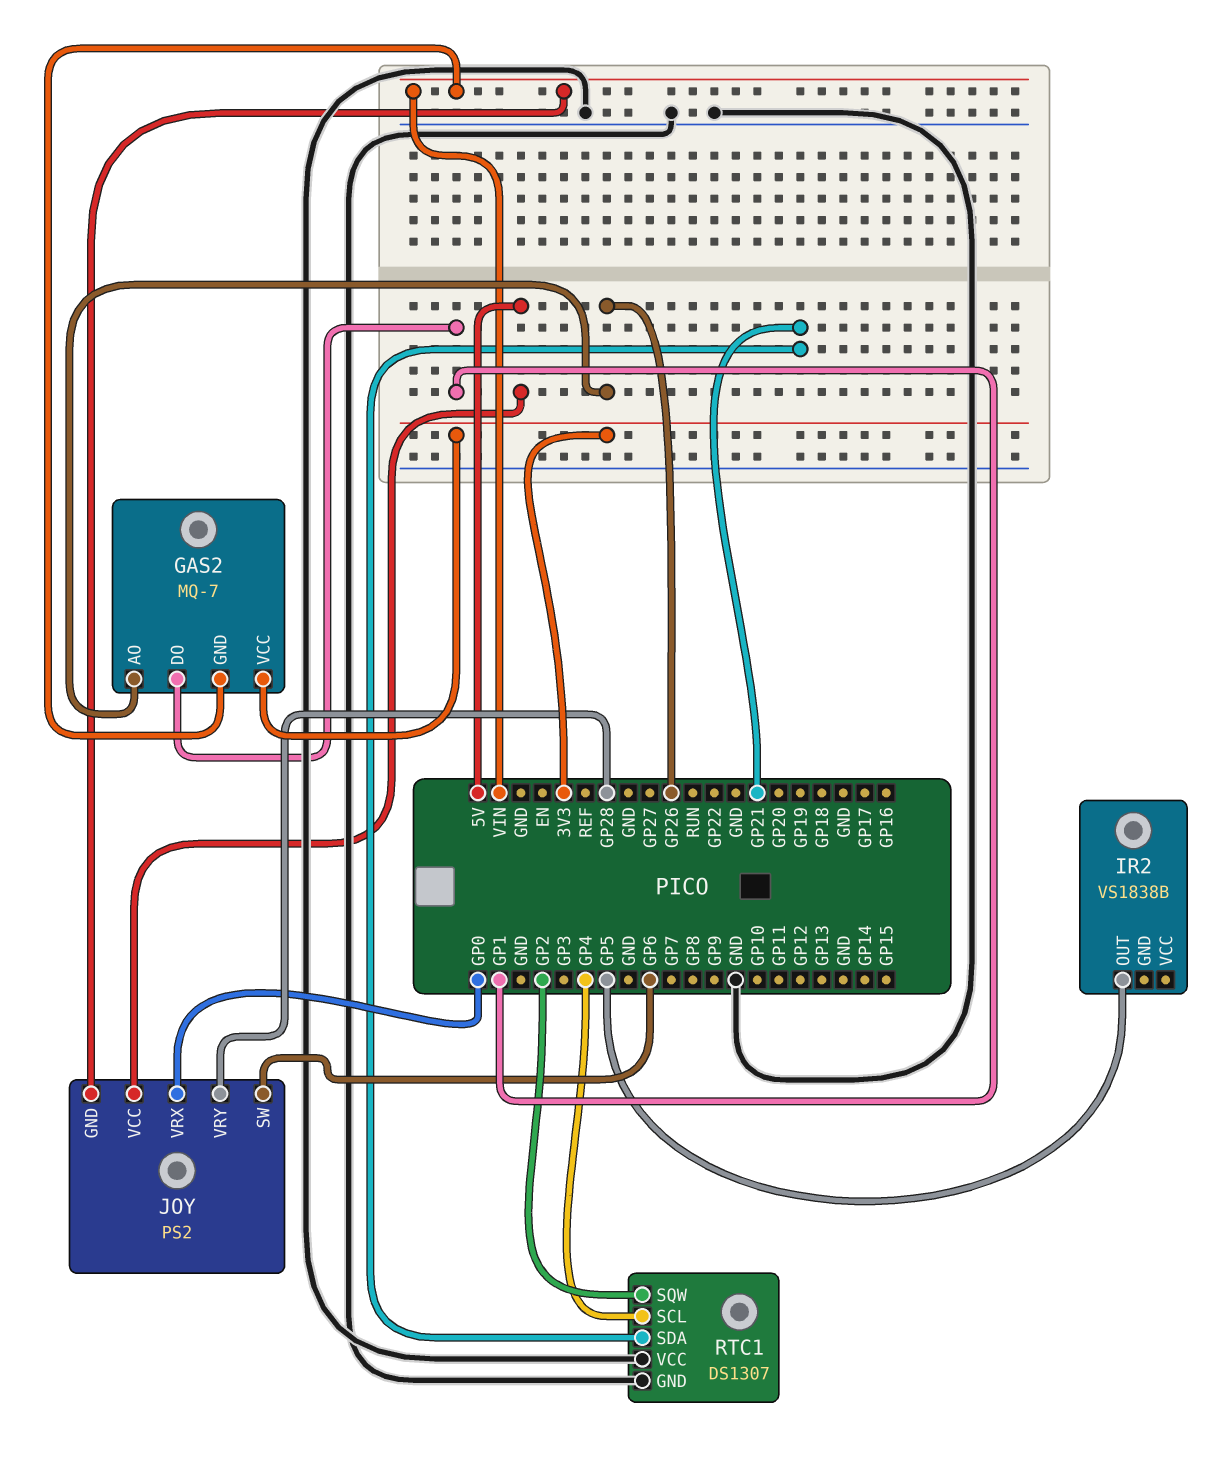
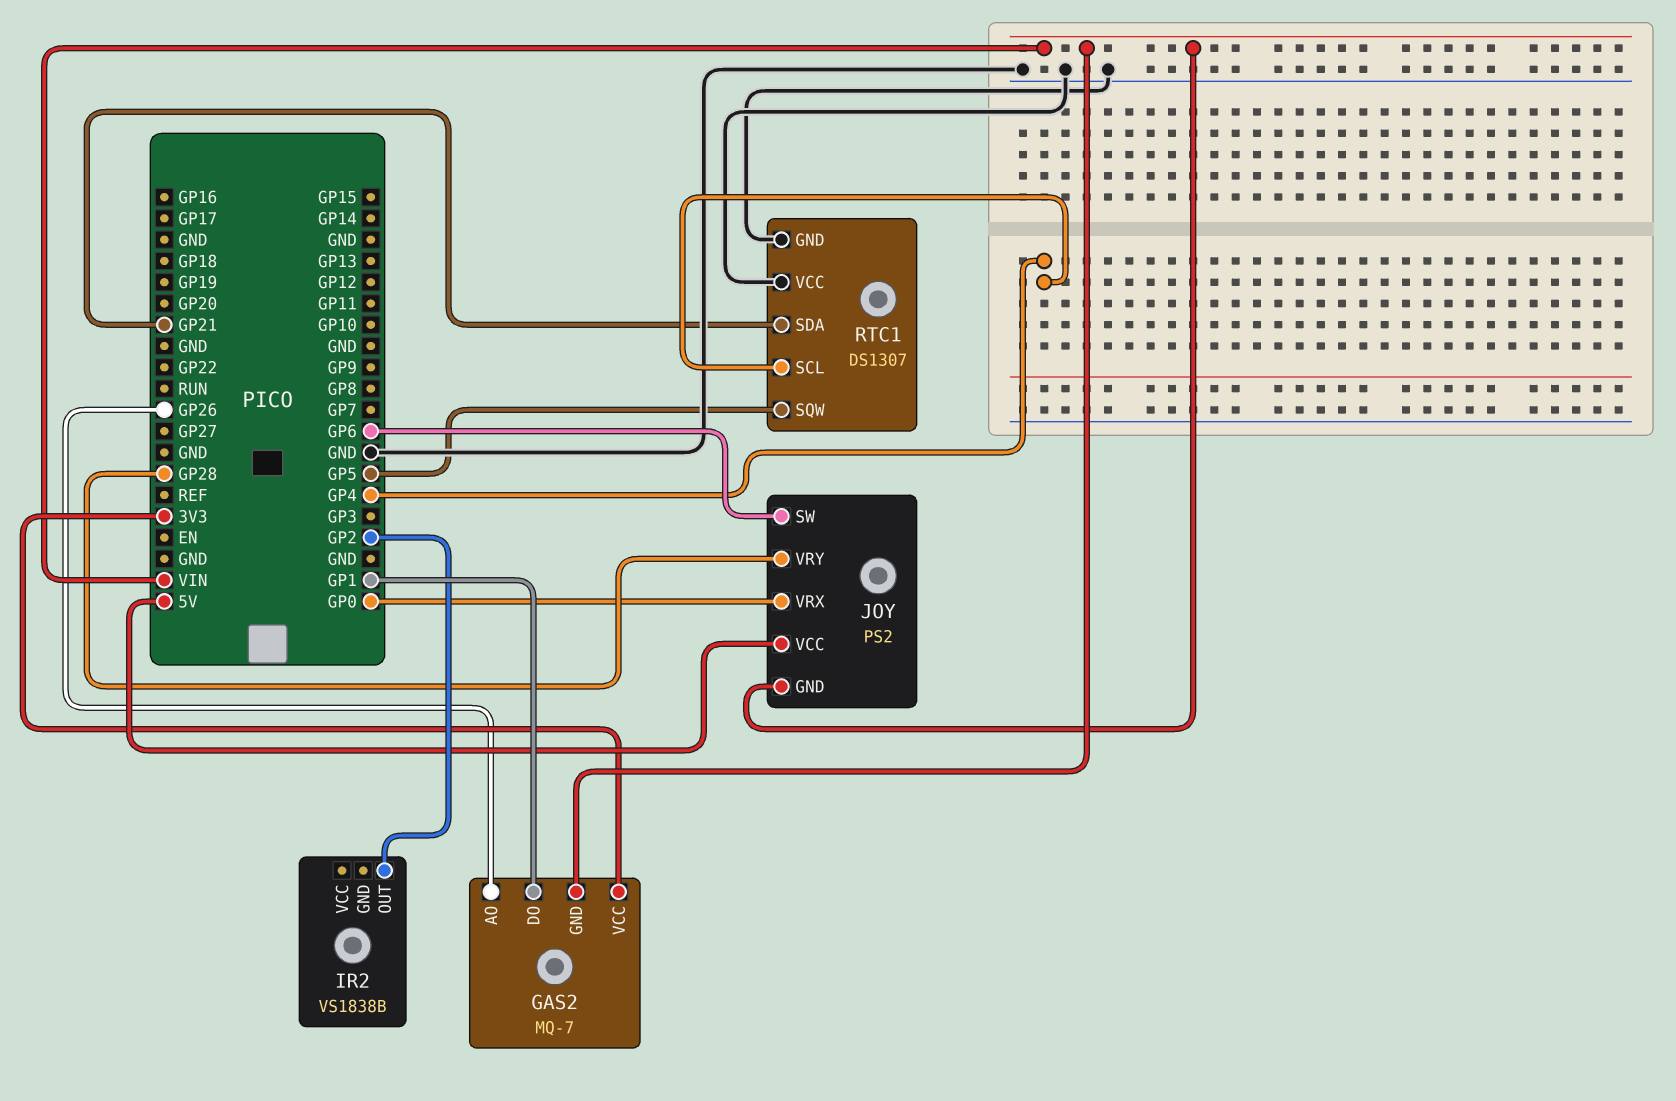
IR2 pin OUT: GP5 -> GP2
RTC1 pin SQW: GP2 -> GP5

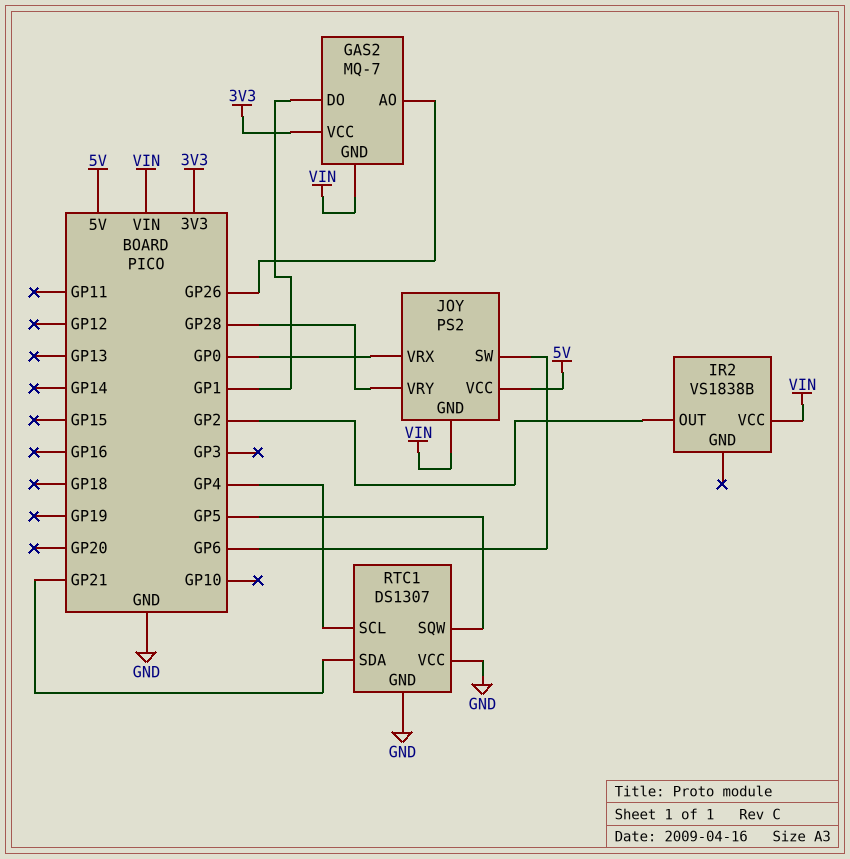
IR2 pin VCC: none -> VIN

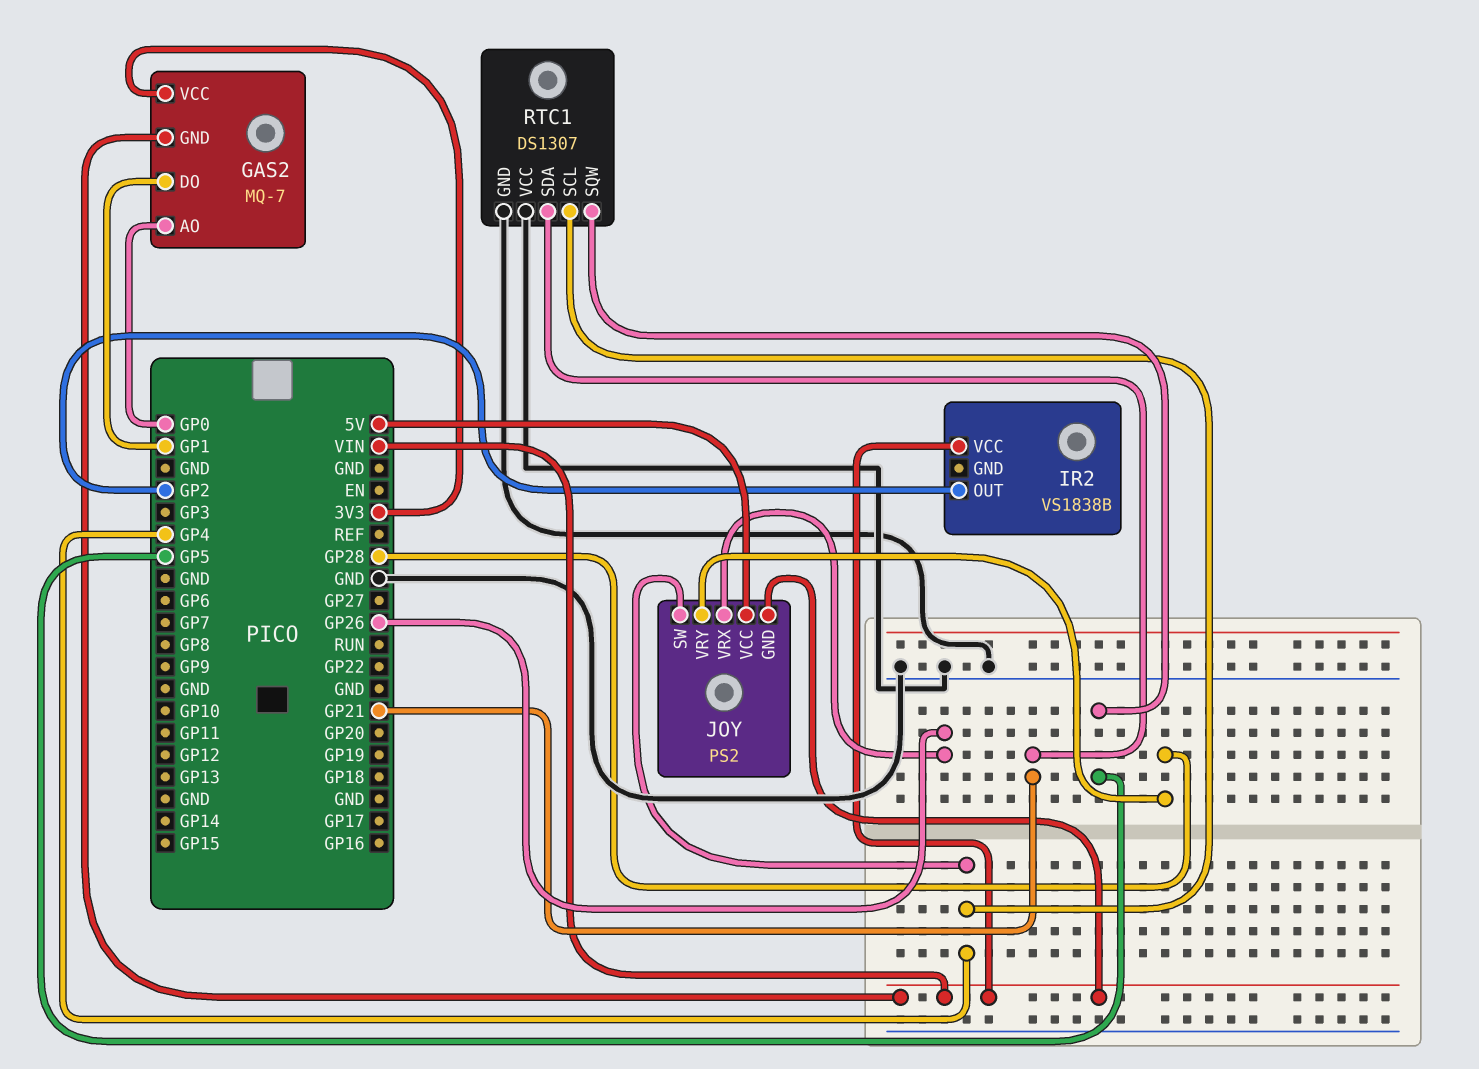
GAS2 pin AO: GP26 -> GP0
JOY pin SW: GP6 -> GP4
JOY pin VRX: GP0 -> GP26

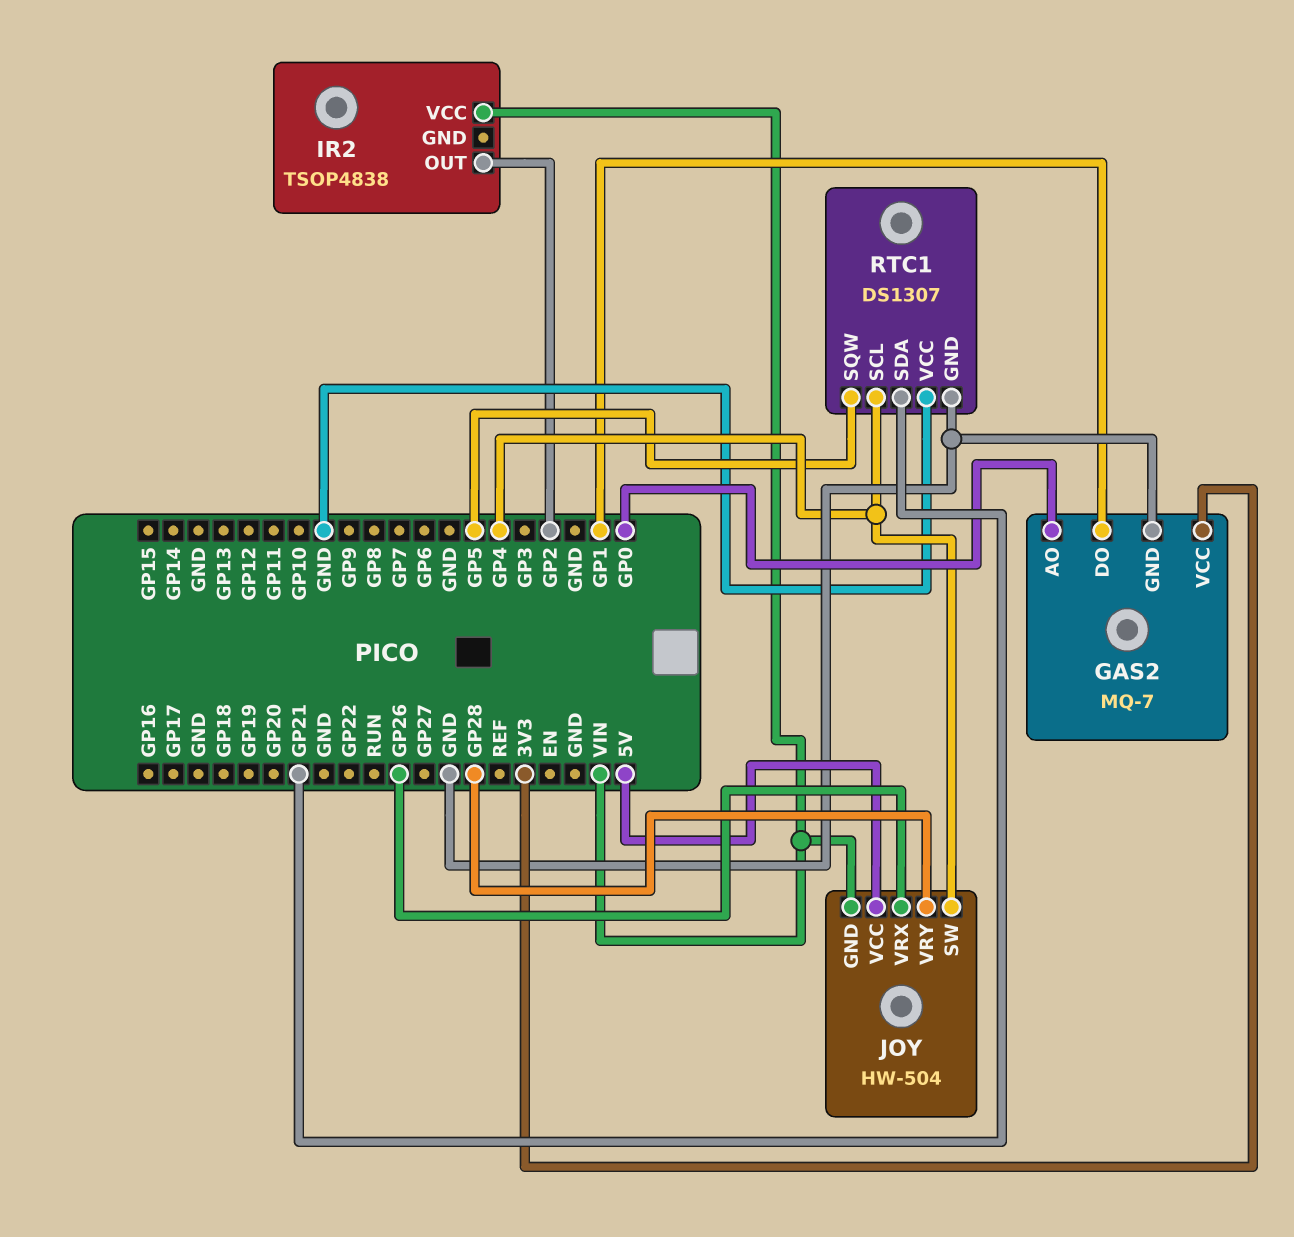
GAS2 pin GND: VIN -> GND
IR2: VS1838B -> TSOP4838
JOY: PS2 -> HW-504

